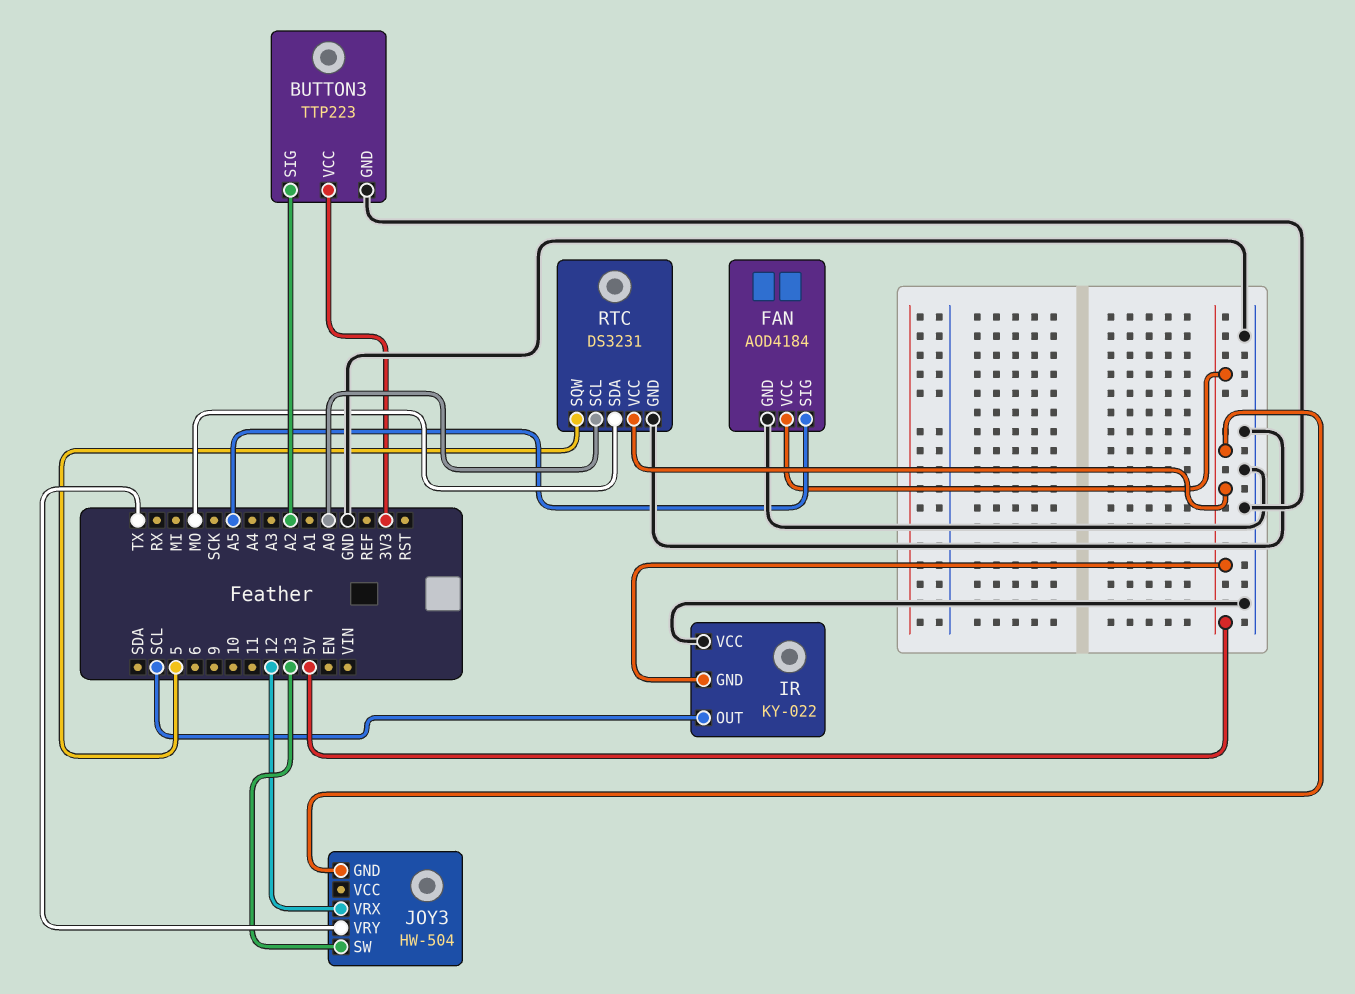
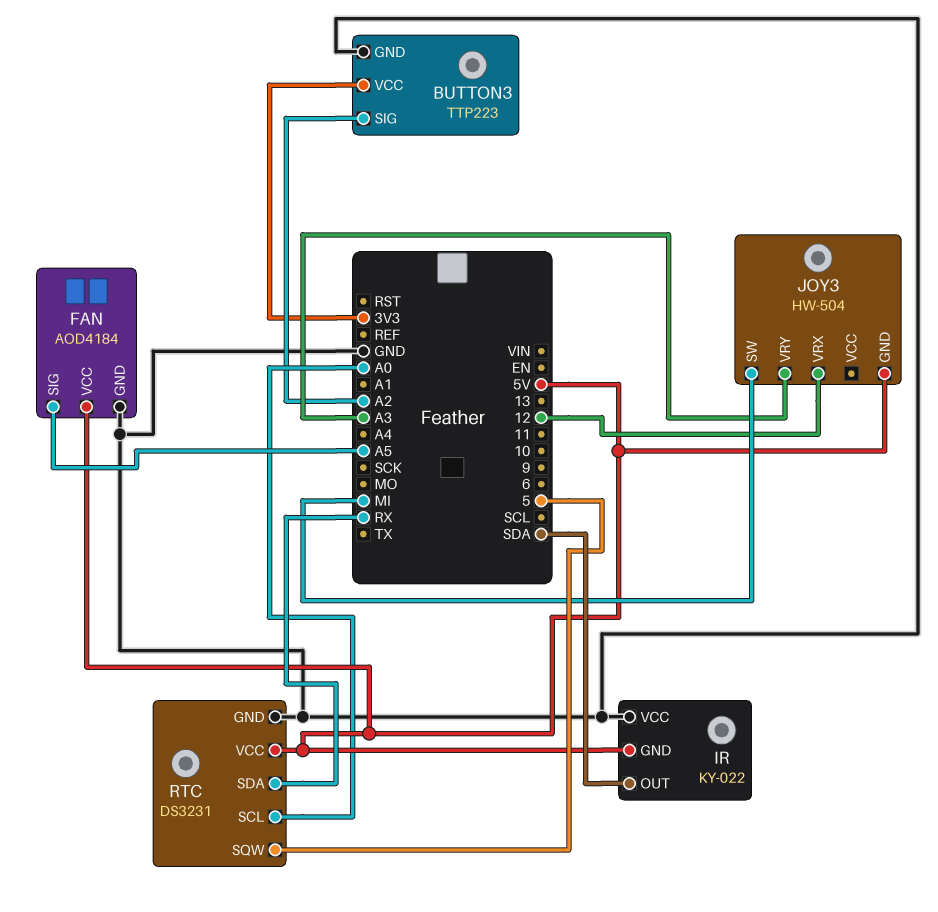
IR pin OUT: SCL -> SDA
JOY3 pin SW: 13 -> MI
JOY3 pin VRY: TX -> A3
RTC pin SDA: MO -> RX

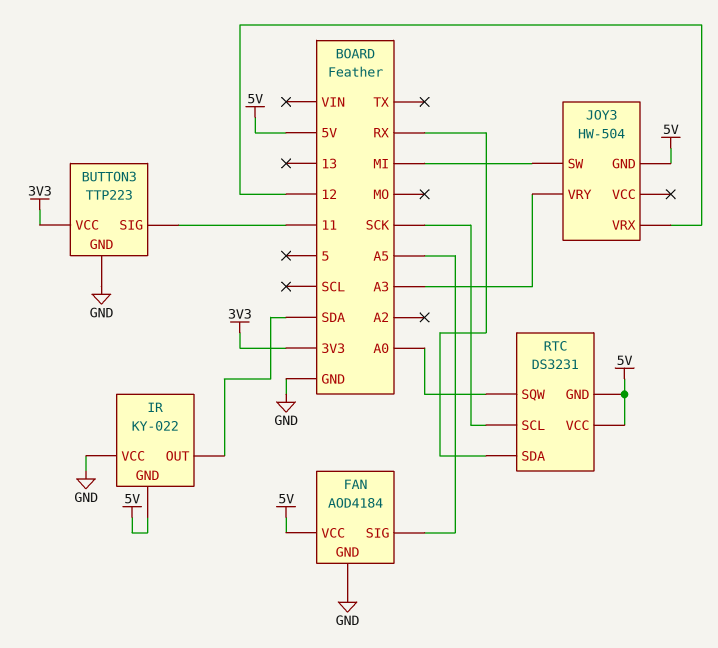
BUTTON3 pin SIG: A2 -> 11
RTC pin GND: GND -> 5V
RTC pin SCL: A0 -> SCK
RTC pin SQW: 5 -> A0

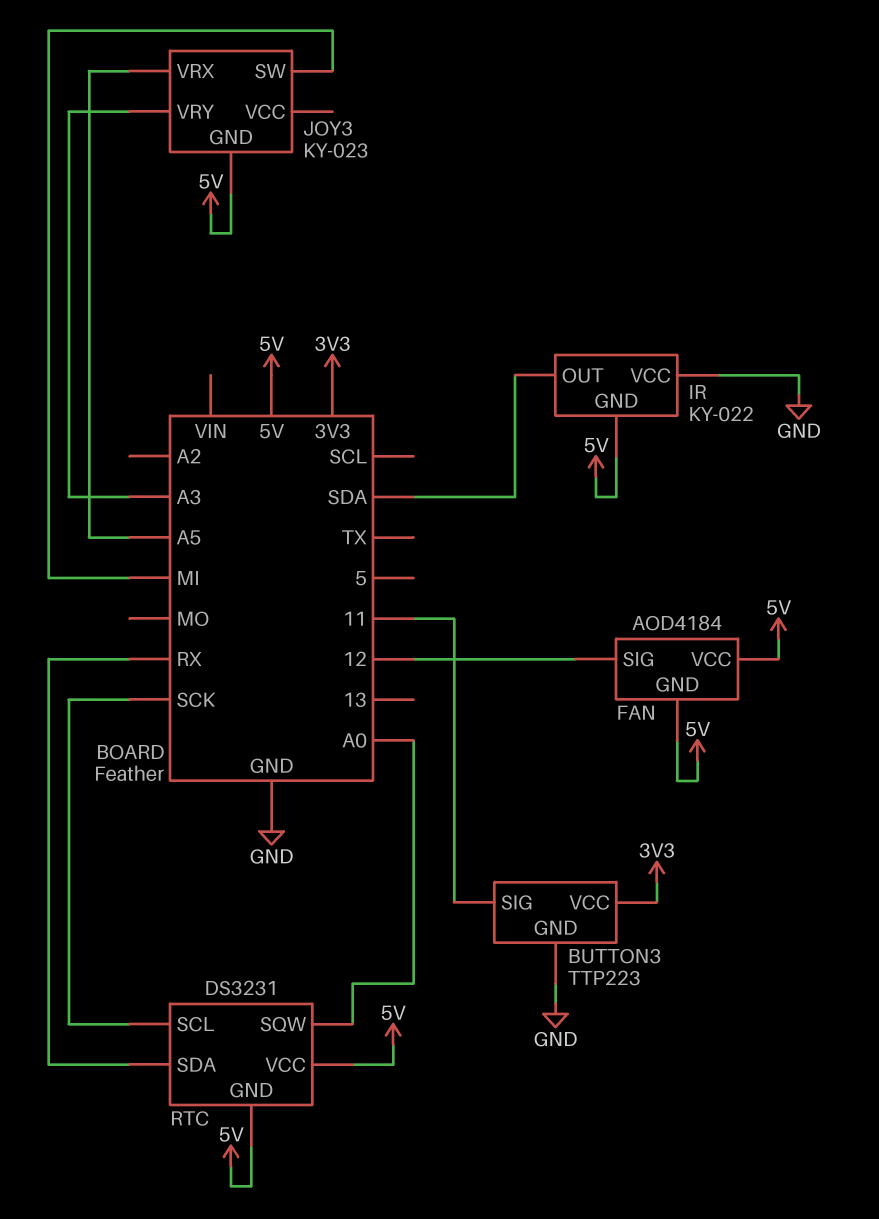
FAN pin GND: GND -> 5V
FAN pin SIG: A5 -> 12
JOY3: HW-504 -> KY-023
JOY3 pin VRX: 12 -> A5

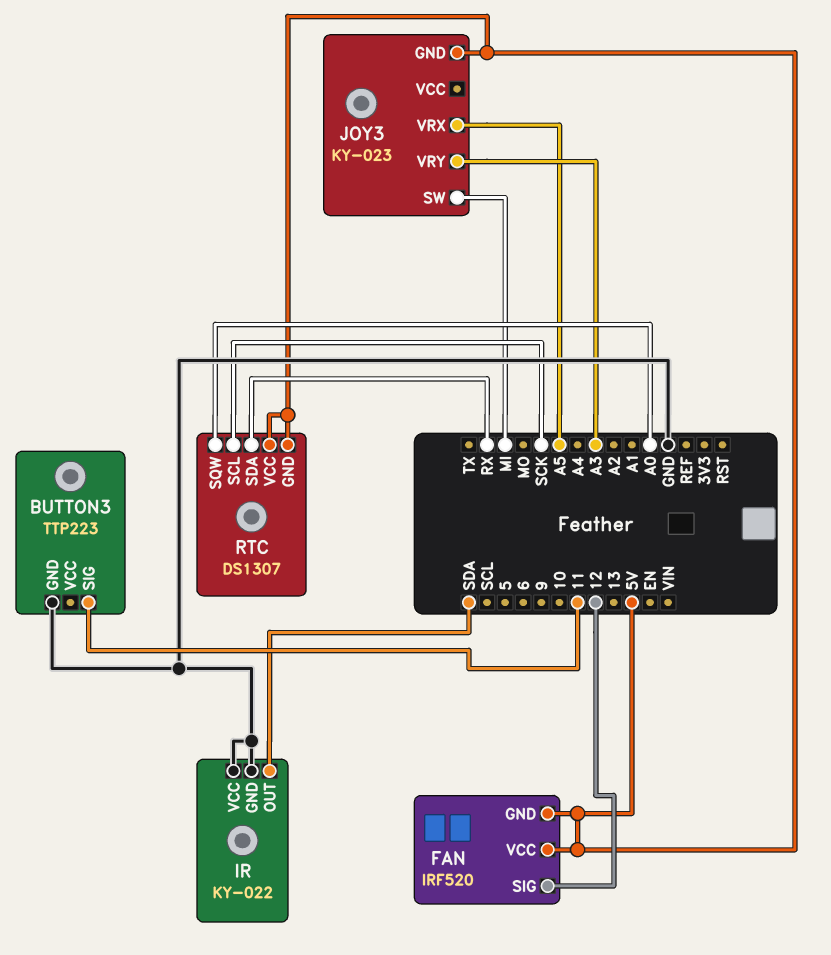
BUTTON3 pin VCC: 3V3 -> none
FAN: AOD4184 -> IRF520
IR pin GND: 5V -> GND
RTC: DS3231 -> DS1307

